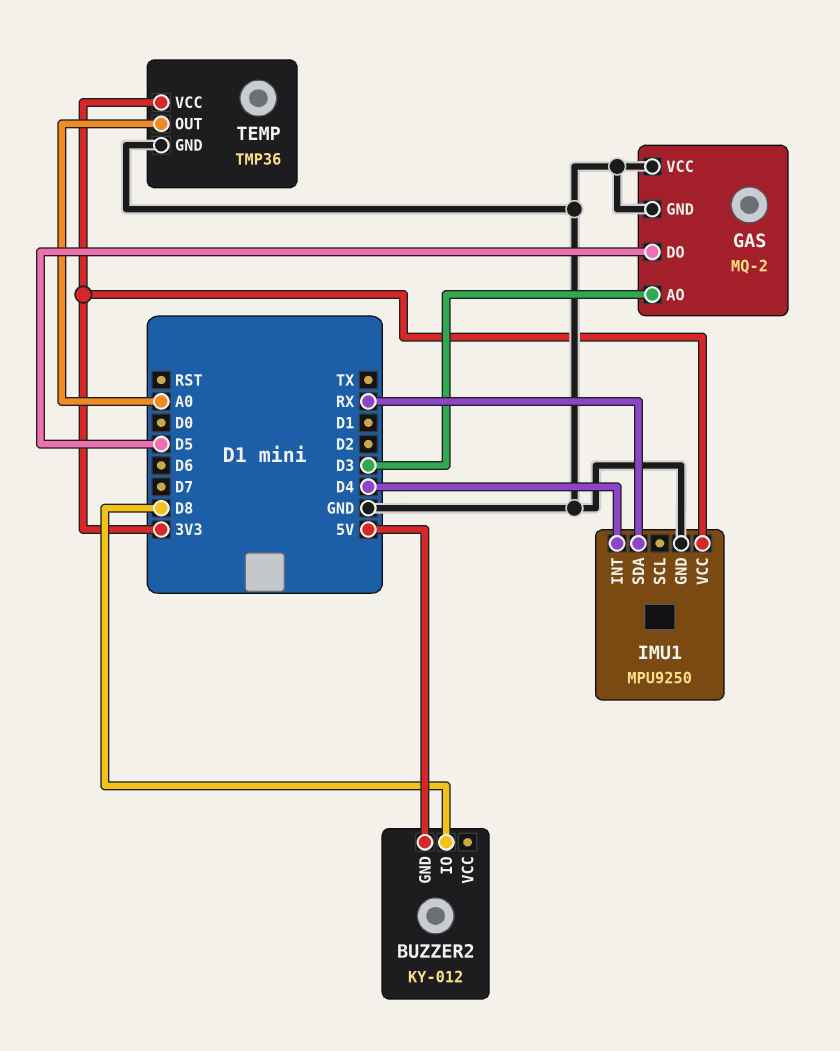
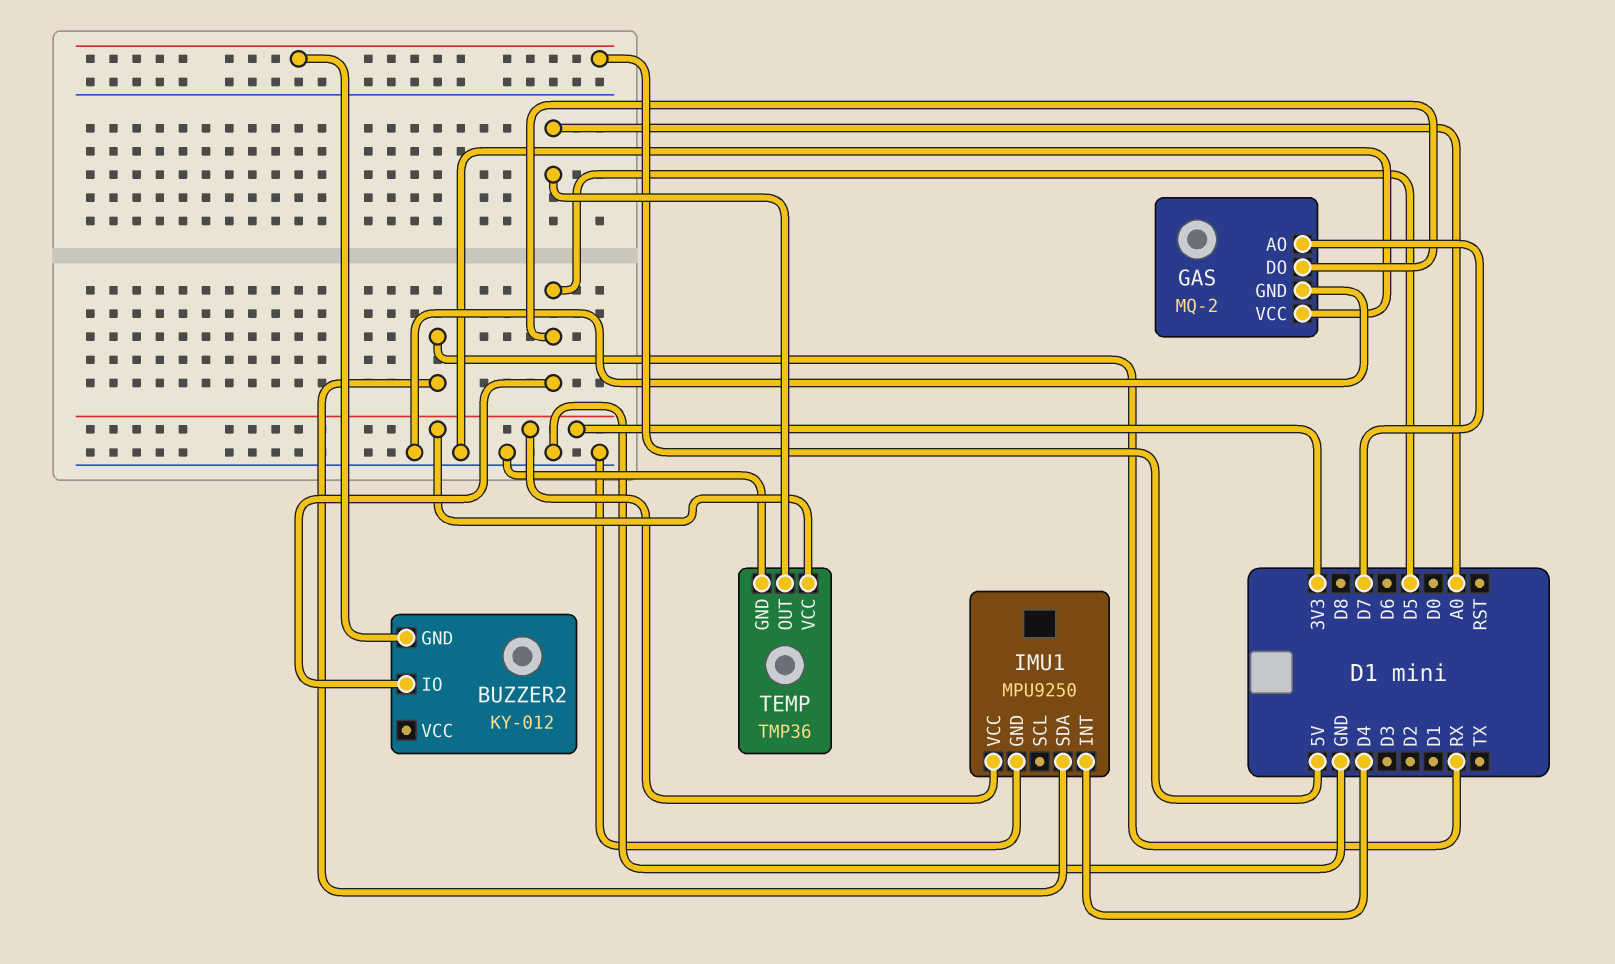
BUZZER2 pin IO: D8 -> D5
GAS pin AO: D3 -> D7

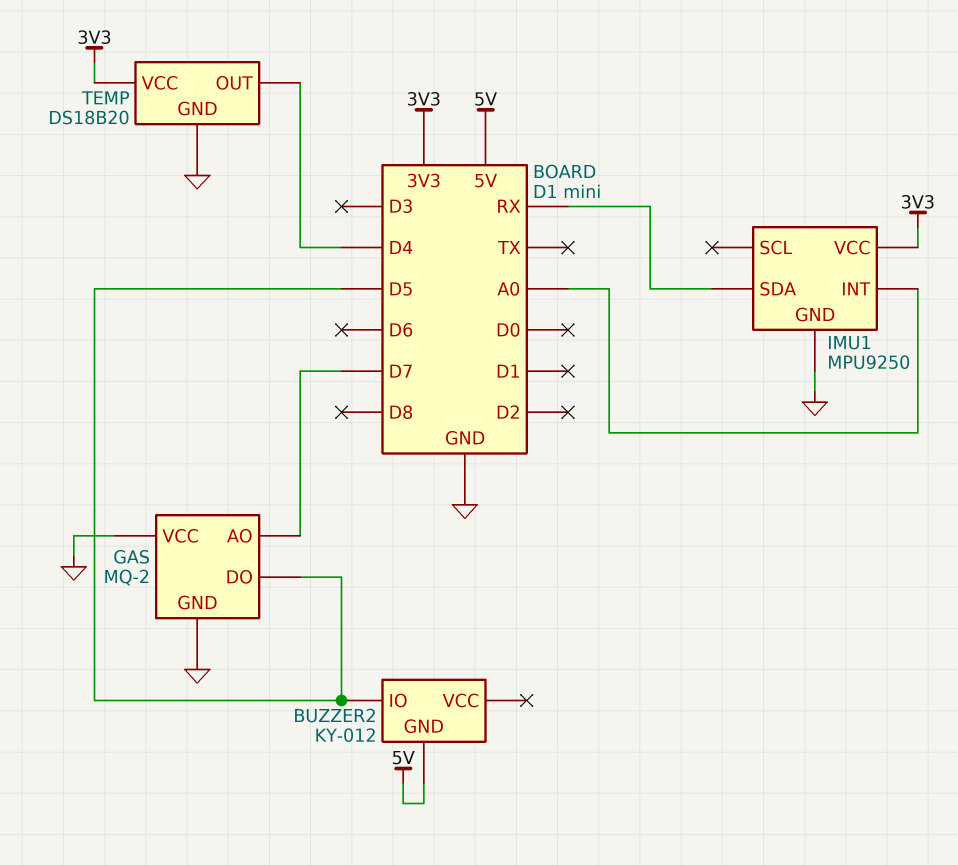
IMU1 pin INT: D4 -> A0
TEMP: TMP36 -> DS18B20
TEMP pin OUT: A0 -> D4

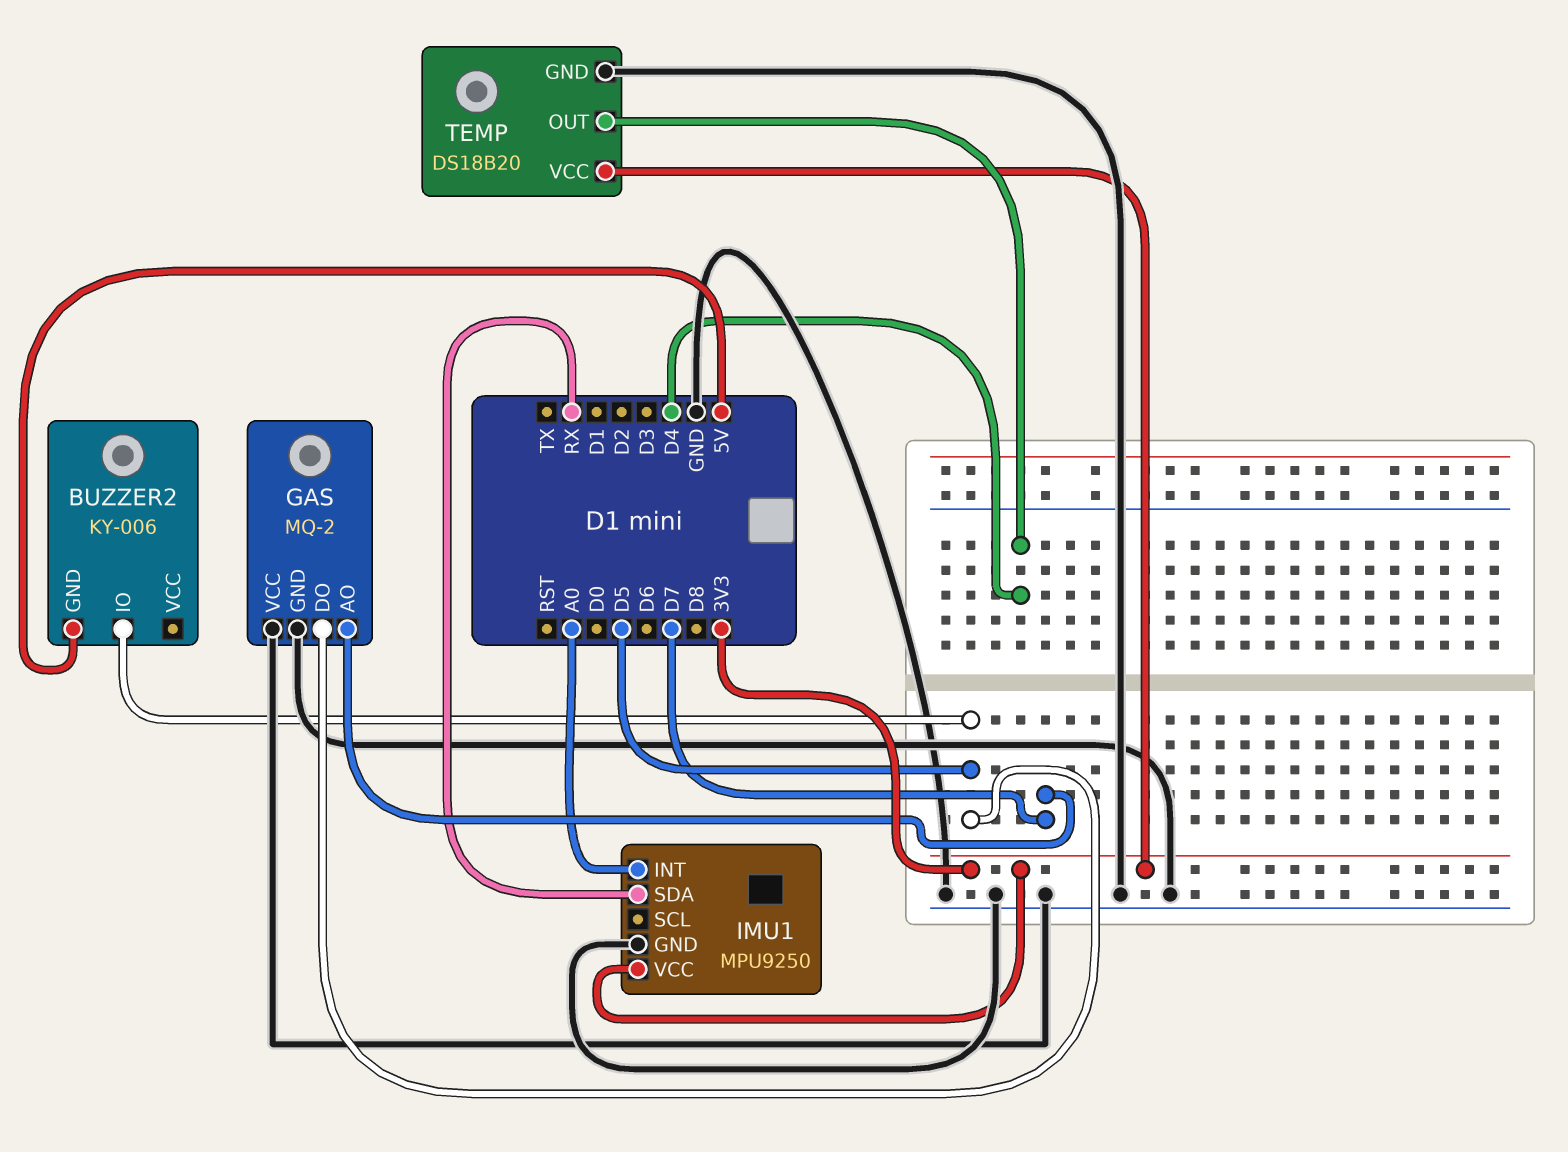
BUZZER2: KY-012 -> KY-006

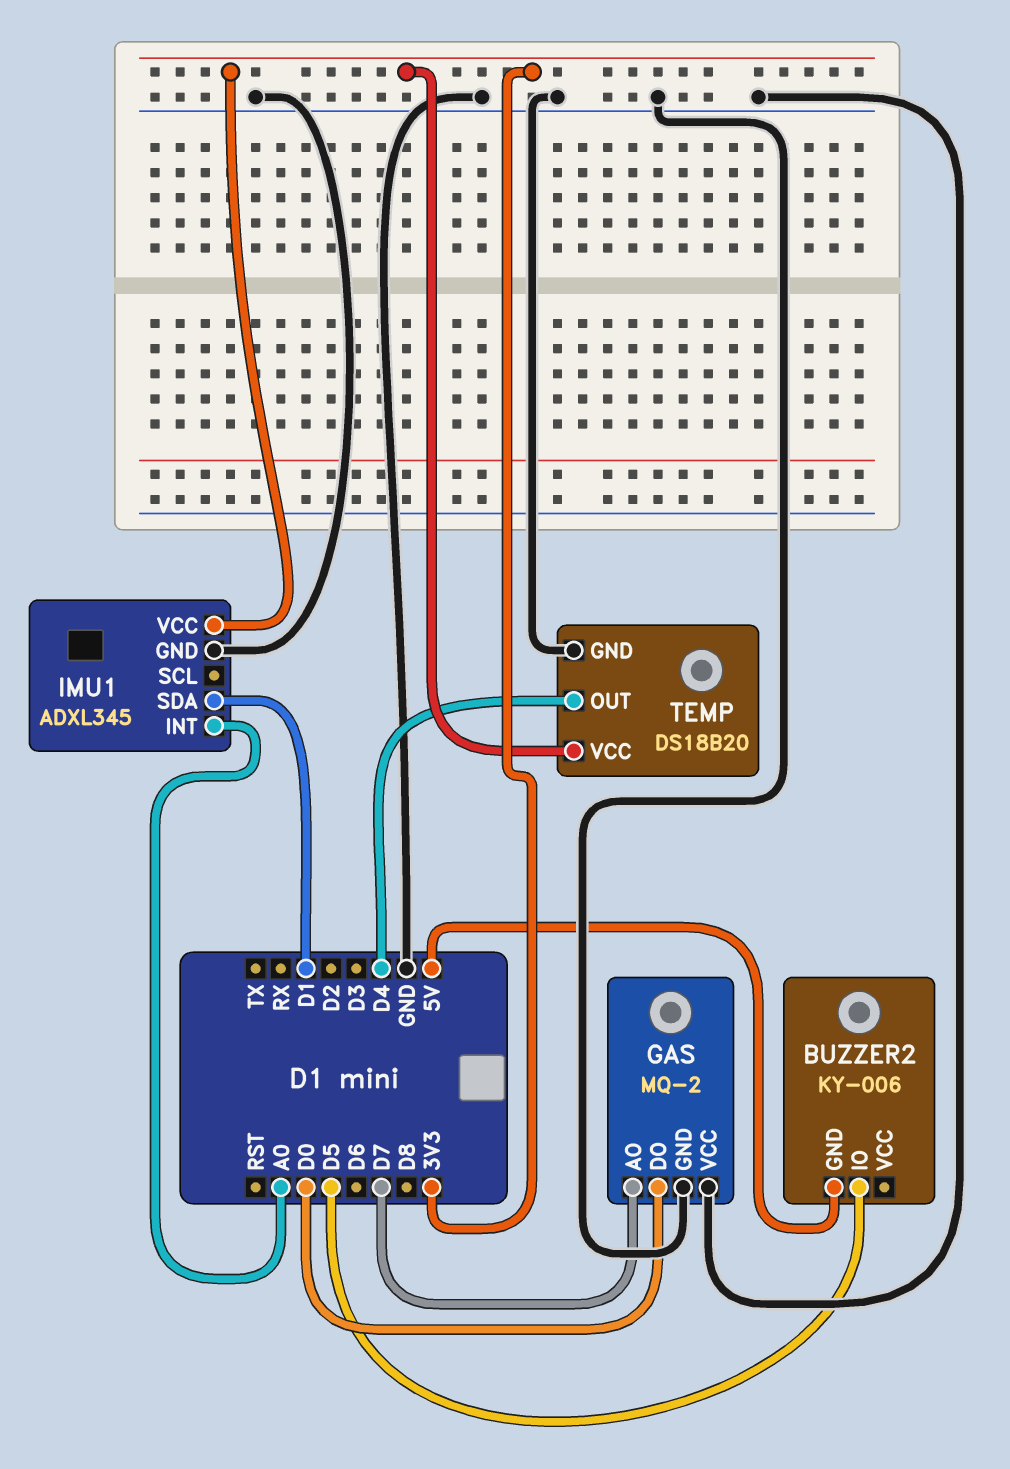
GAS pin DO: D5 -> D0
IMU1: MPU9250 -> ADXL345
IMU1 pin SDA: RX -> D1

